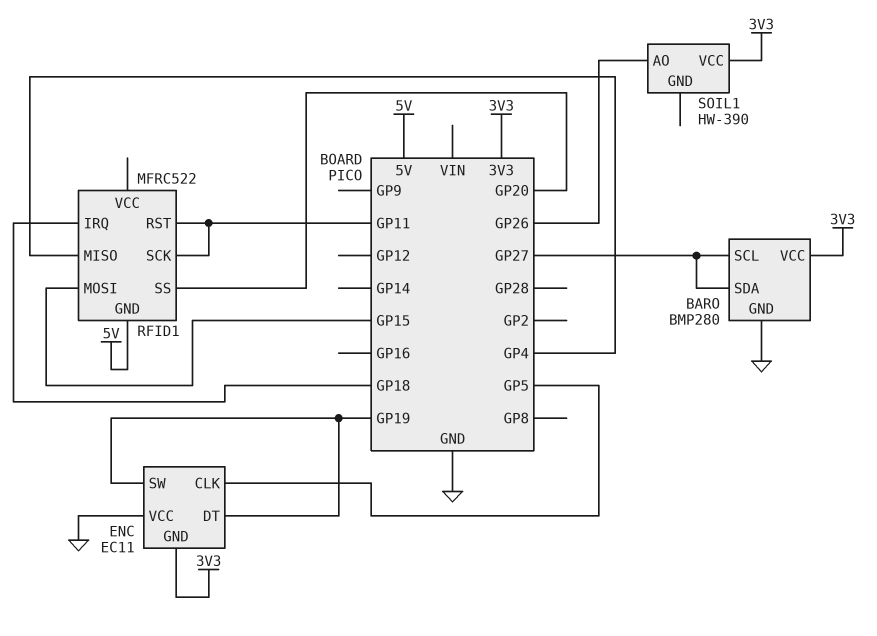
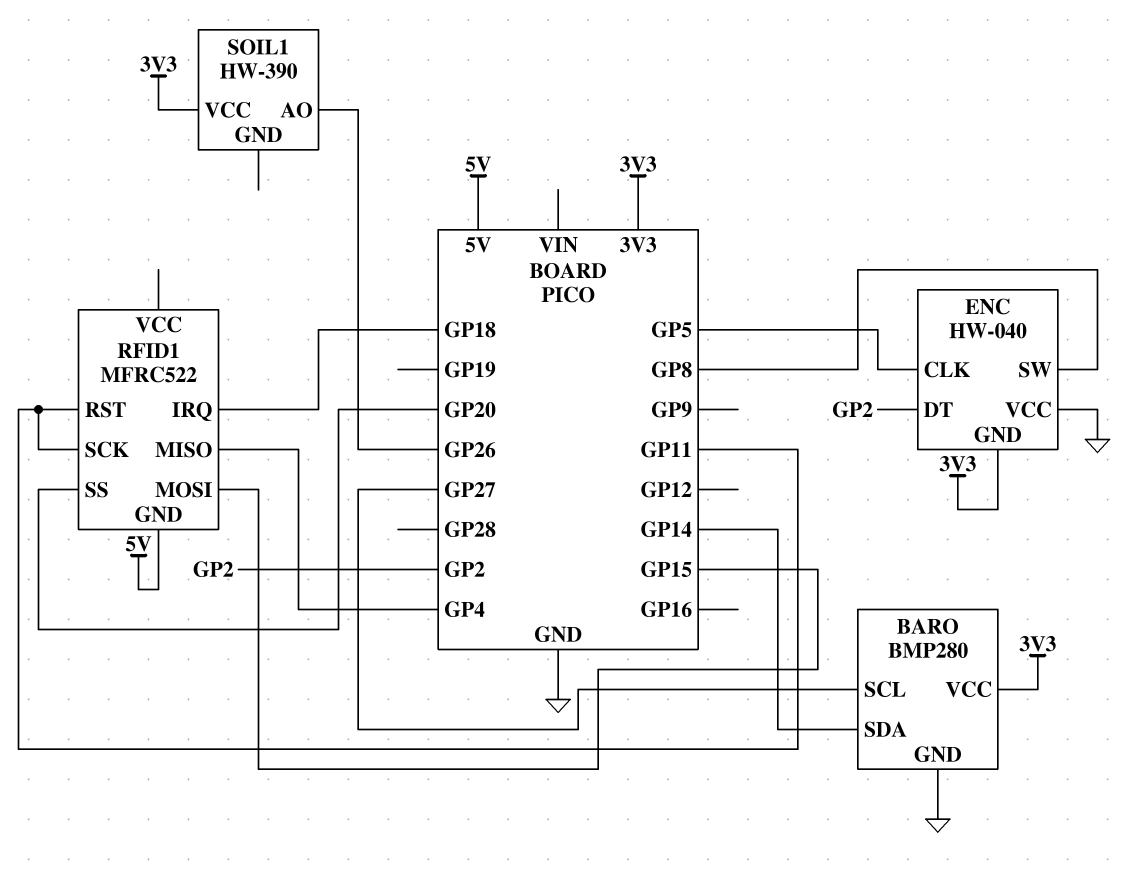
BARO pin SDA: GP27 -> GP14
ENC: EC11 -> HW-040
ENC pin DT: GP19 -> GP2
ENC pin SW: GP19 -> GP8

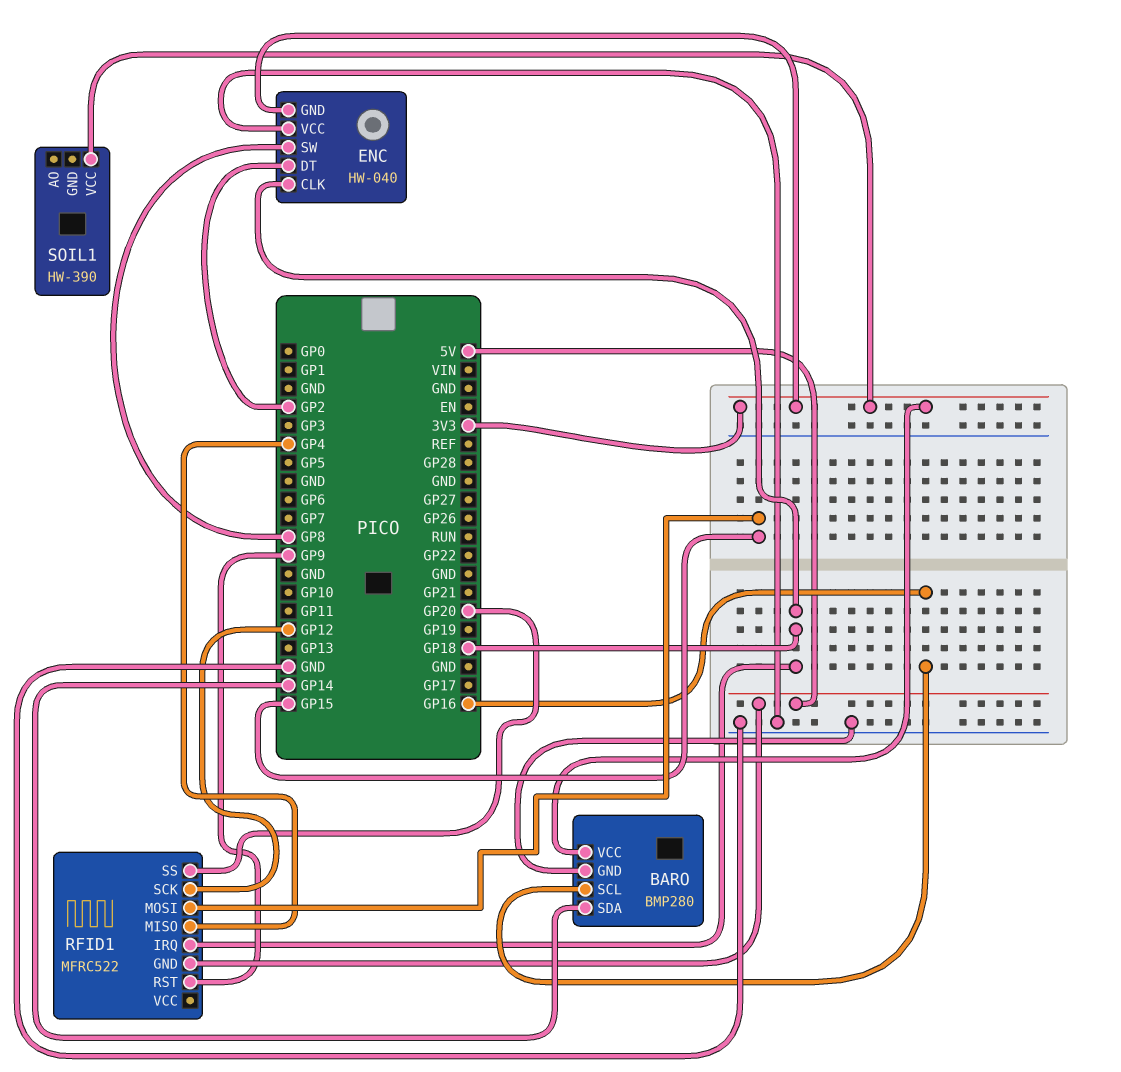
BARO pin SCL: GP27 -> GP16
ENC pin CLK: GP5 -> GP18
RFID1 pin RST: GP11 -> GP9
RFID1 pin SCK: GP11 -> GP12
SOIL1 pin AO: GP26 -> none

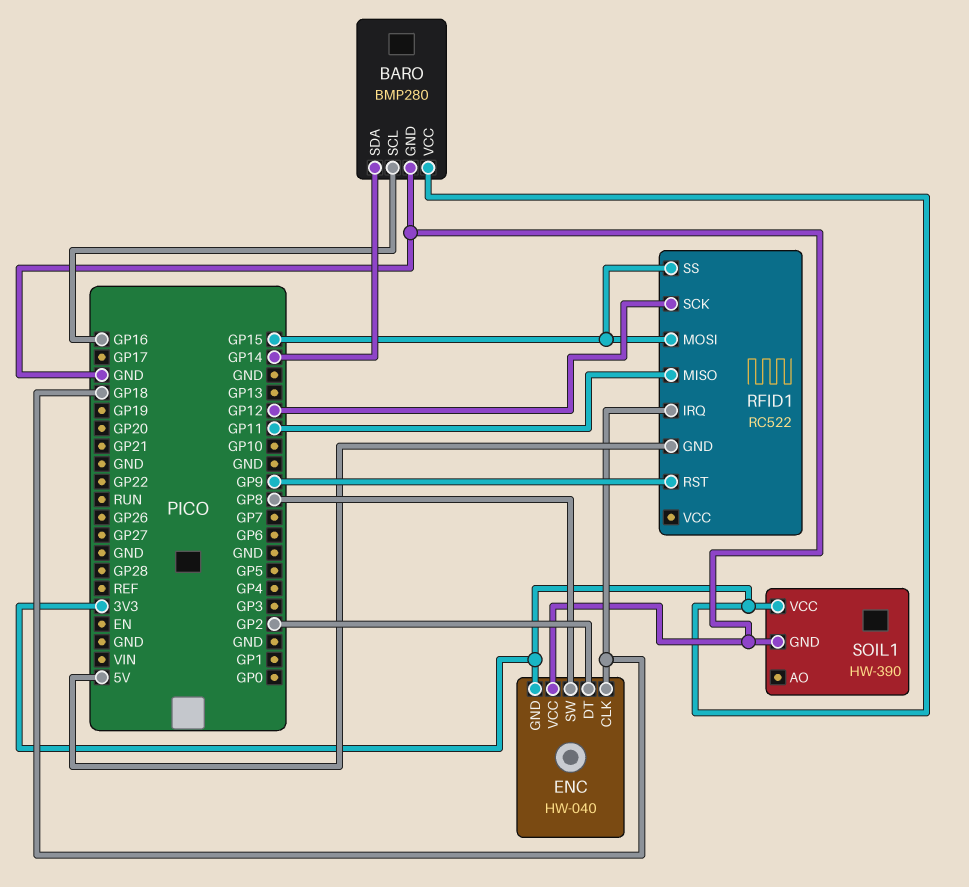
RFID1: MFRC522 -> RC522
RFID1 pin MISO: GP4 -> GP11
RFID1 pin SS: GP20 -> GP15
SOIL1 pin GND: none -> GND

